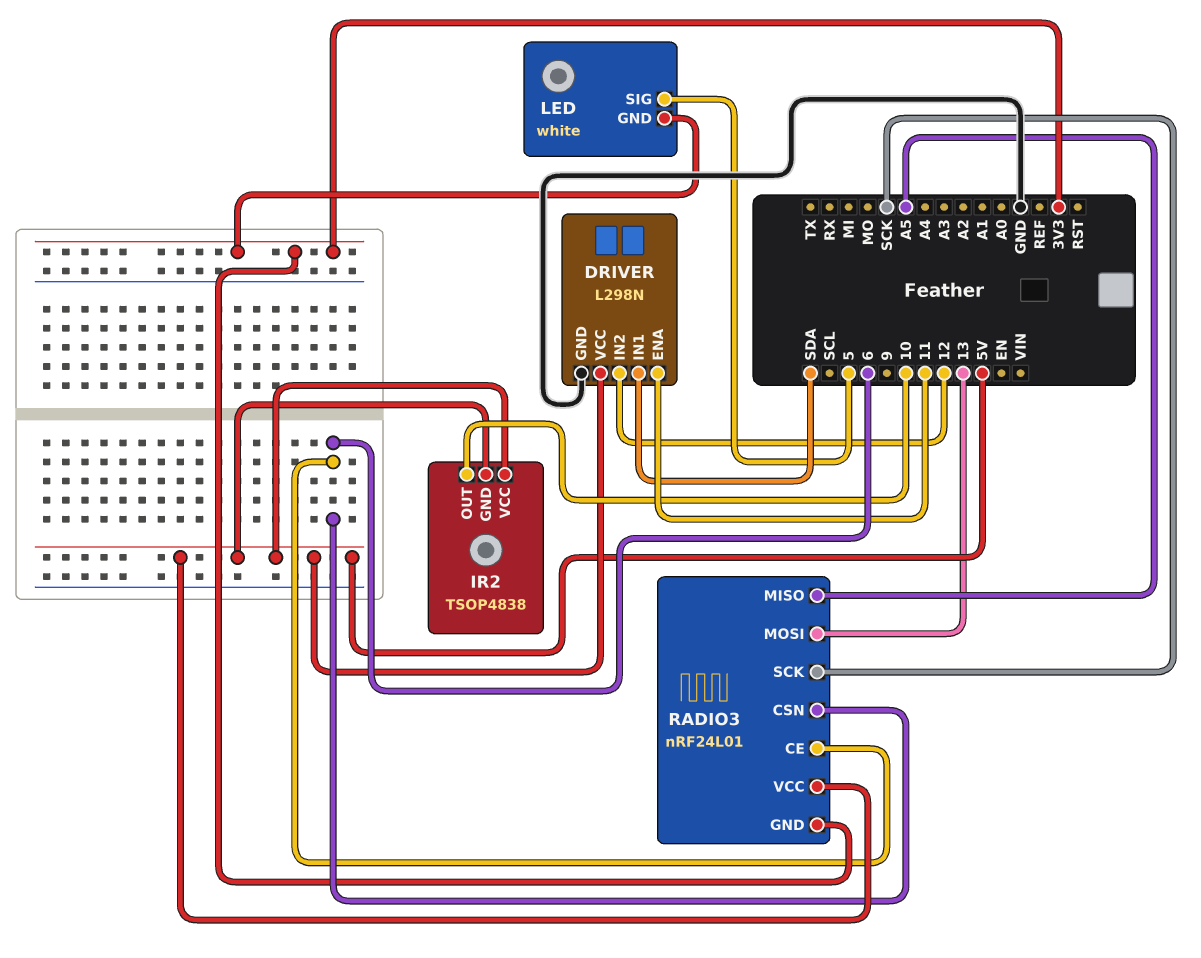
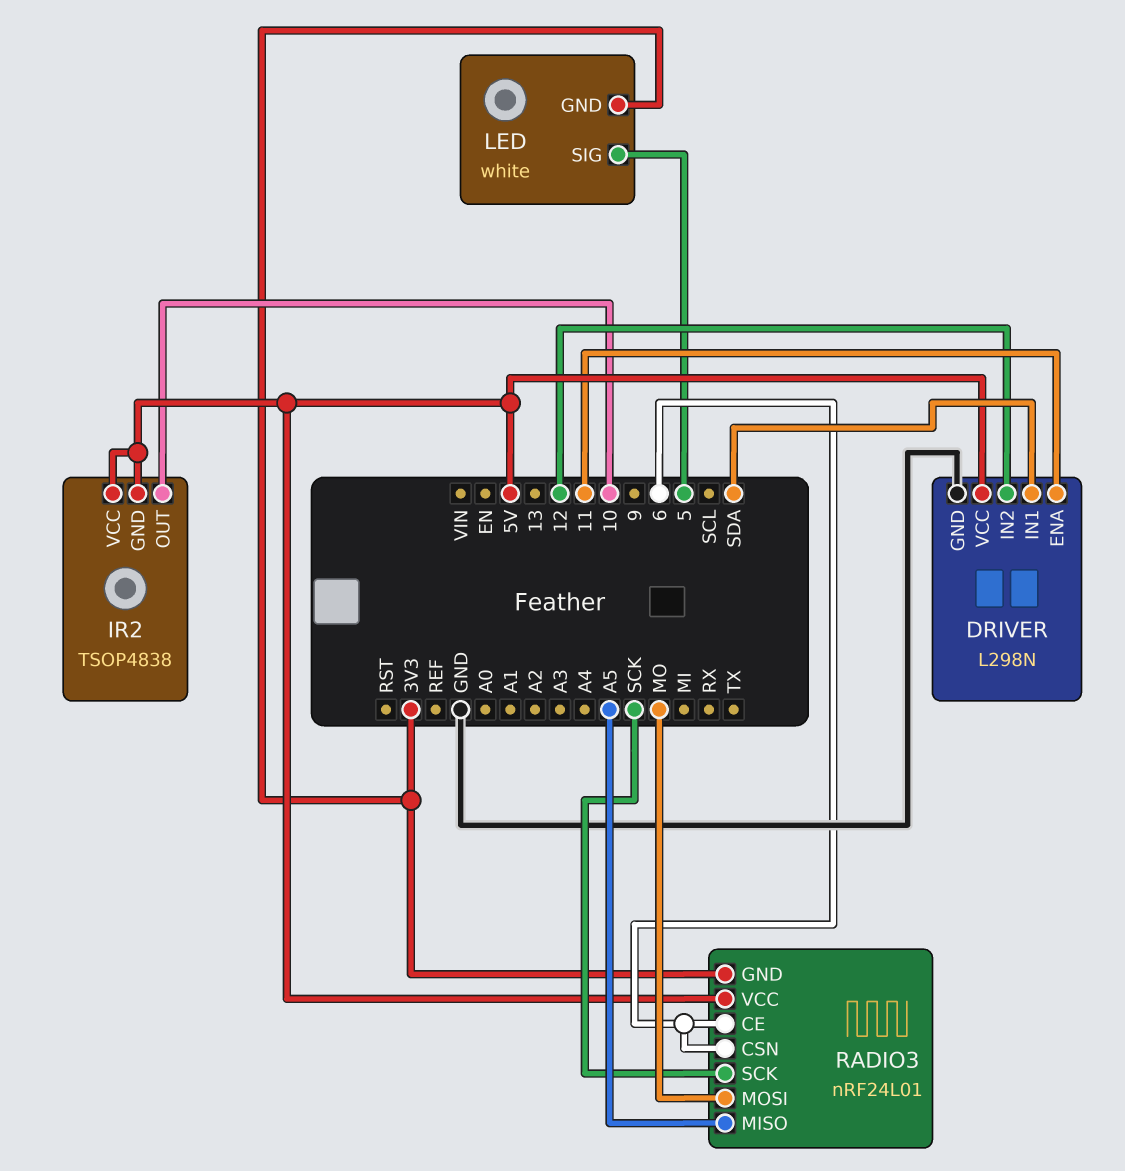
RADIO3 pin MOSI: 13 -> MO

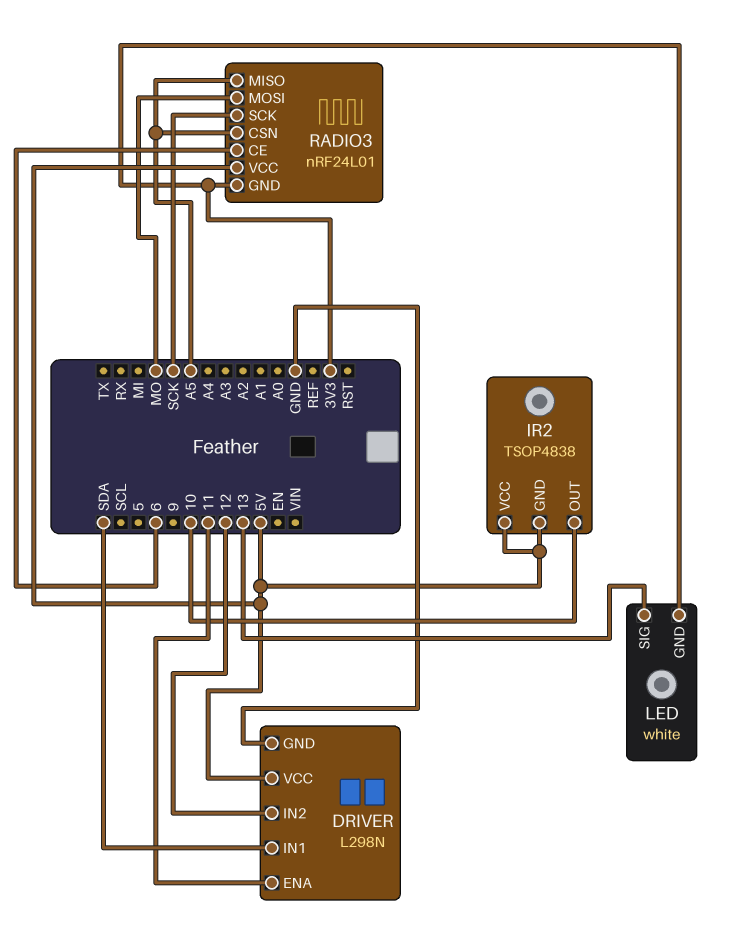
LED pin SIG: 5 -> 13
RADIO3 pin CSN: 6 -> A5

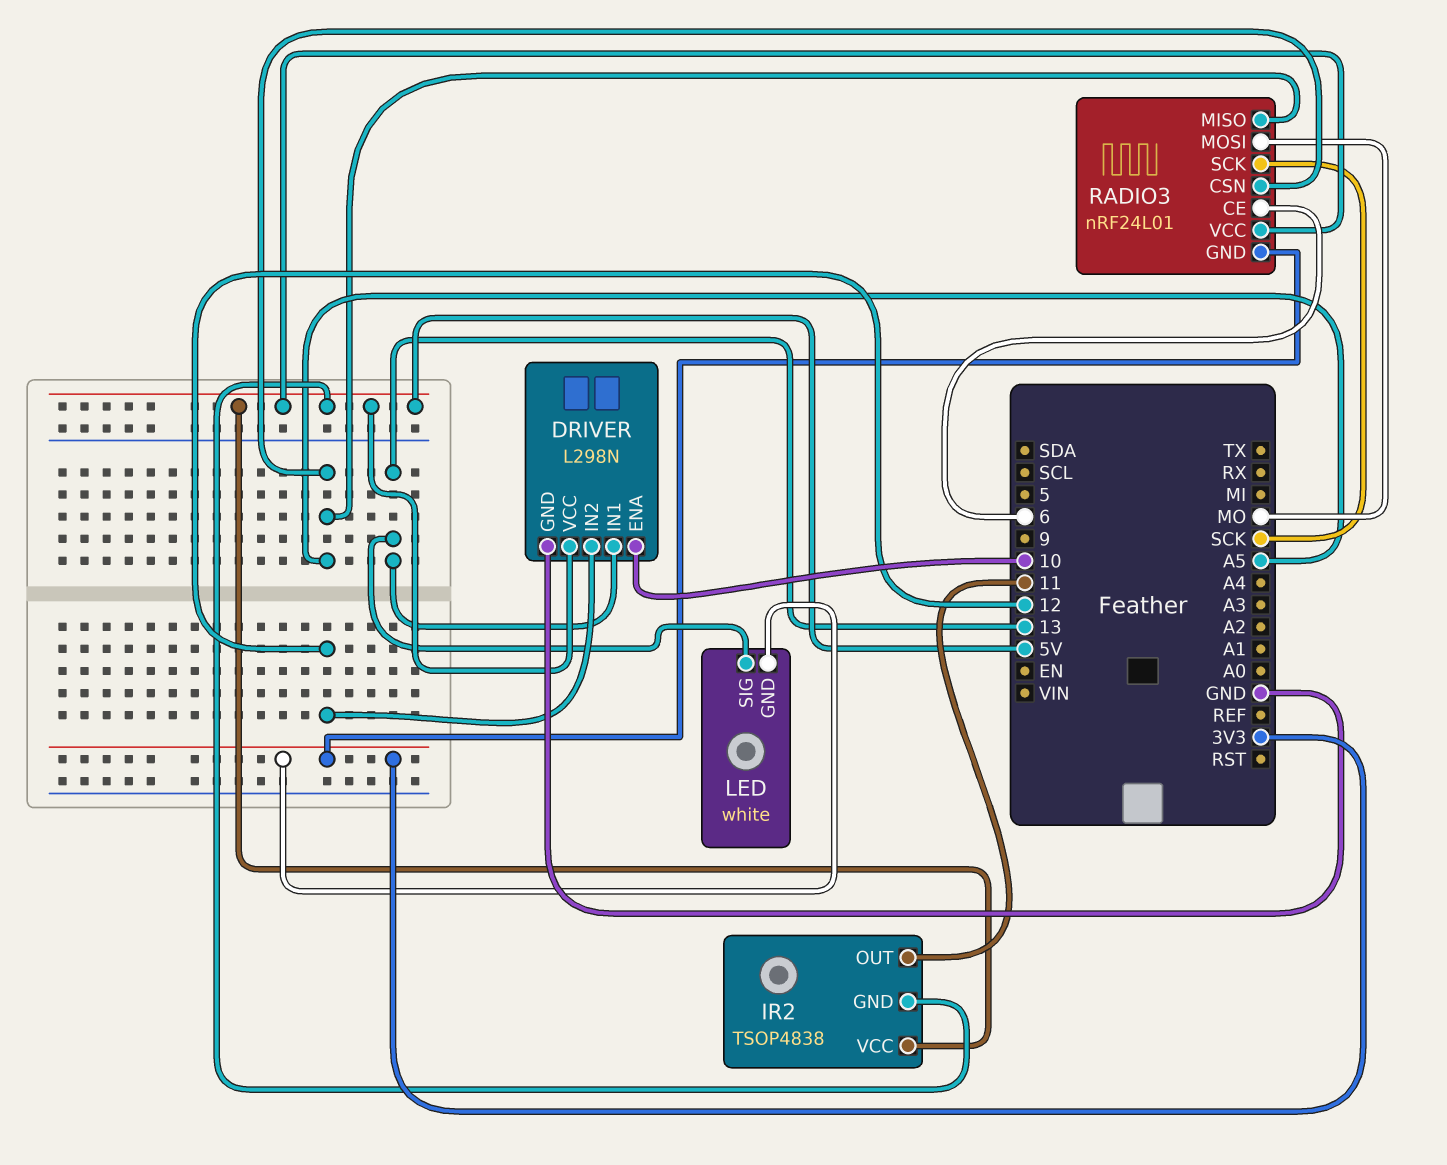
DRIVER pin ENA: 11 -> 10
DRIVER pin IN1: SDA -> 13
IR2 pin OUT: 10 -> 11

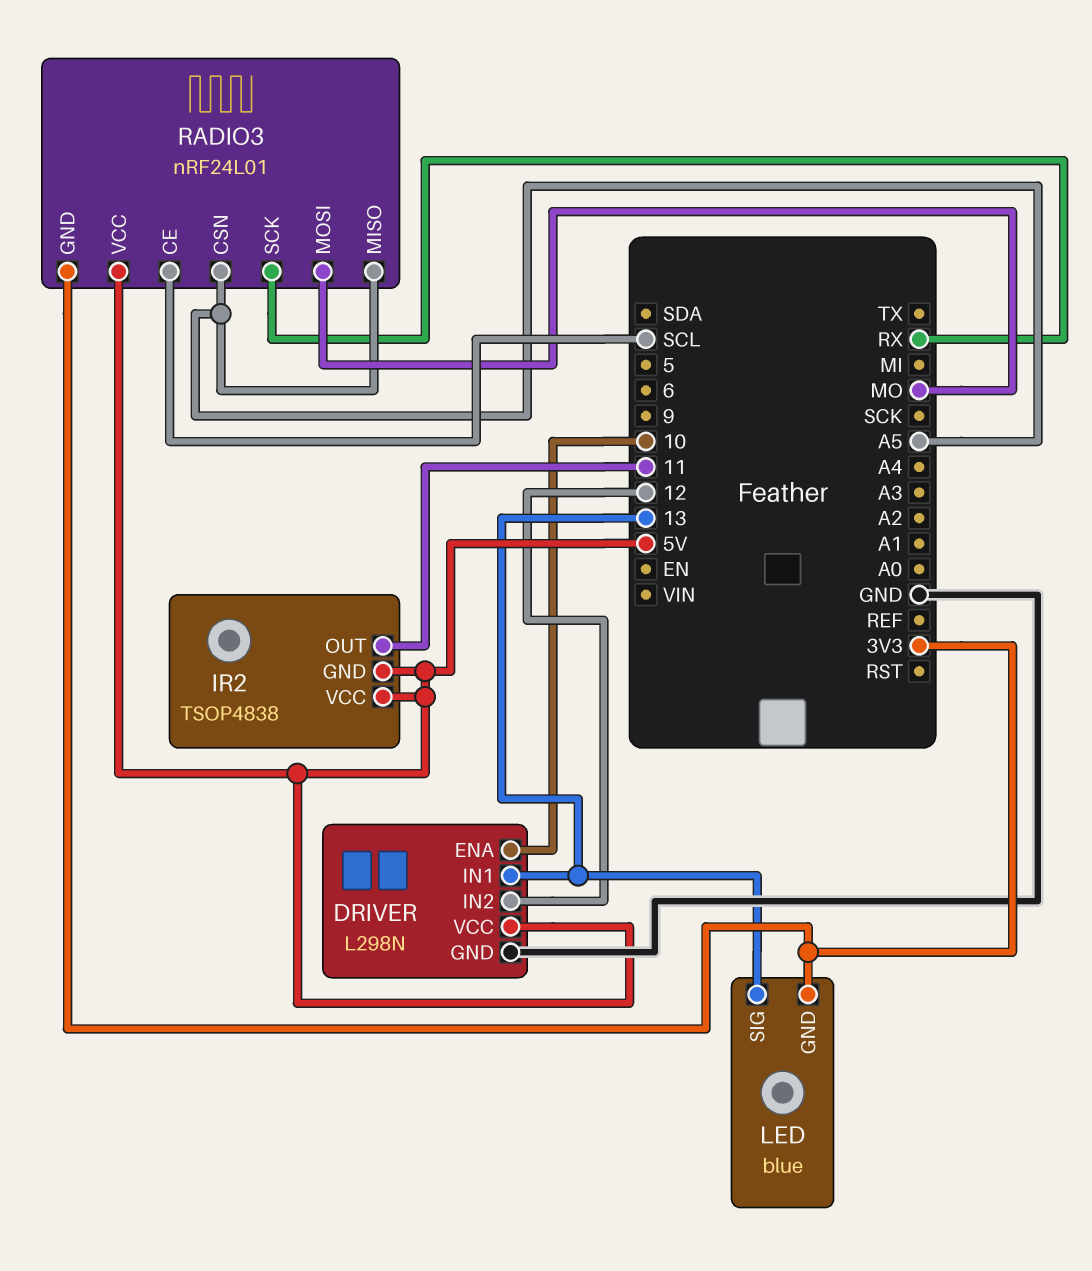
LED: white -> blue
RADIO3 pin CE: 6 -> SCL
RADIO3 pin SCK: SCK -> RX

